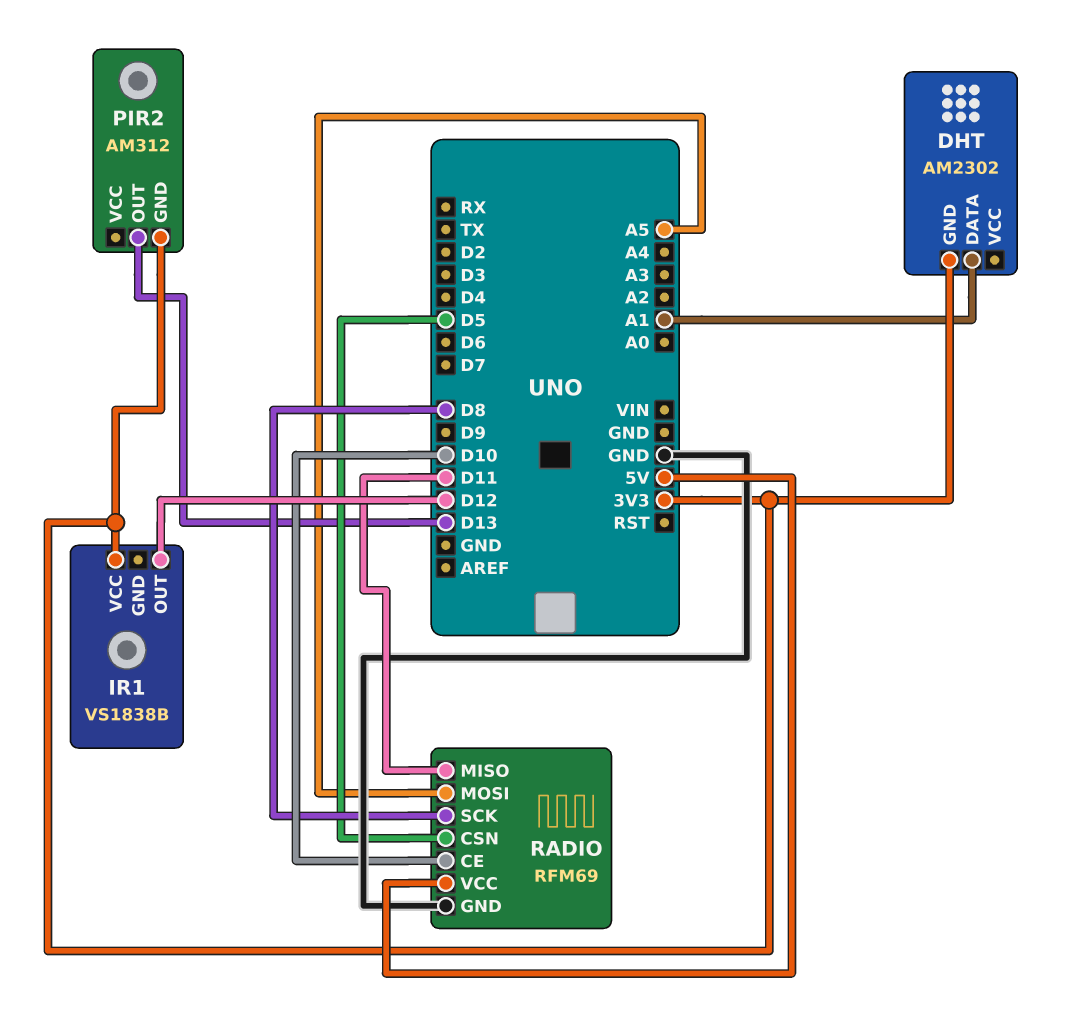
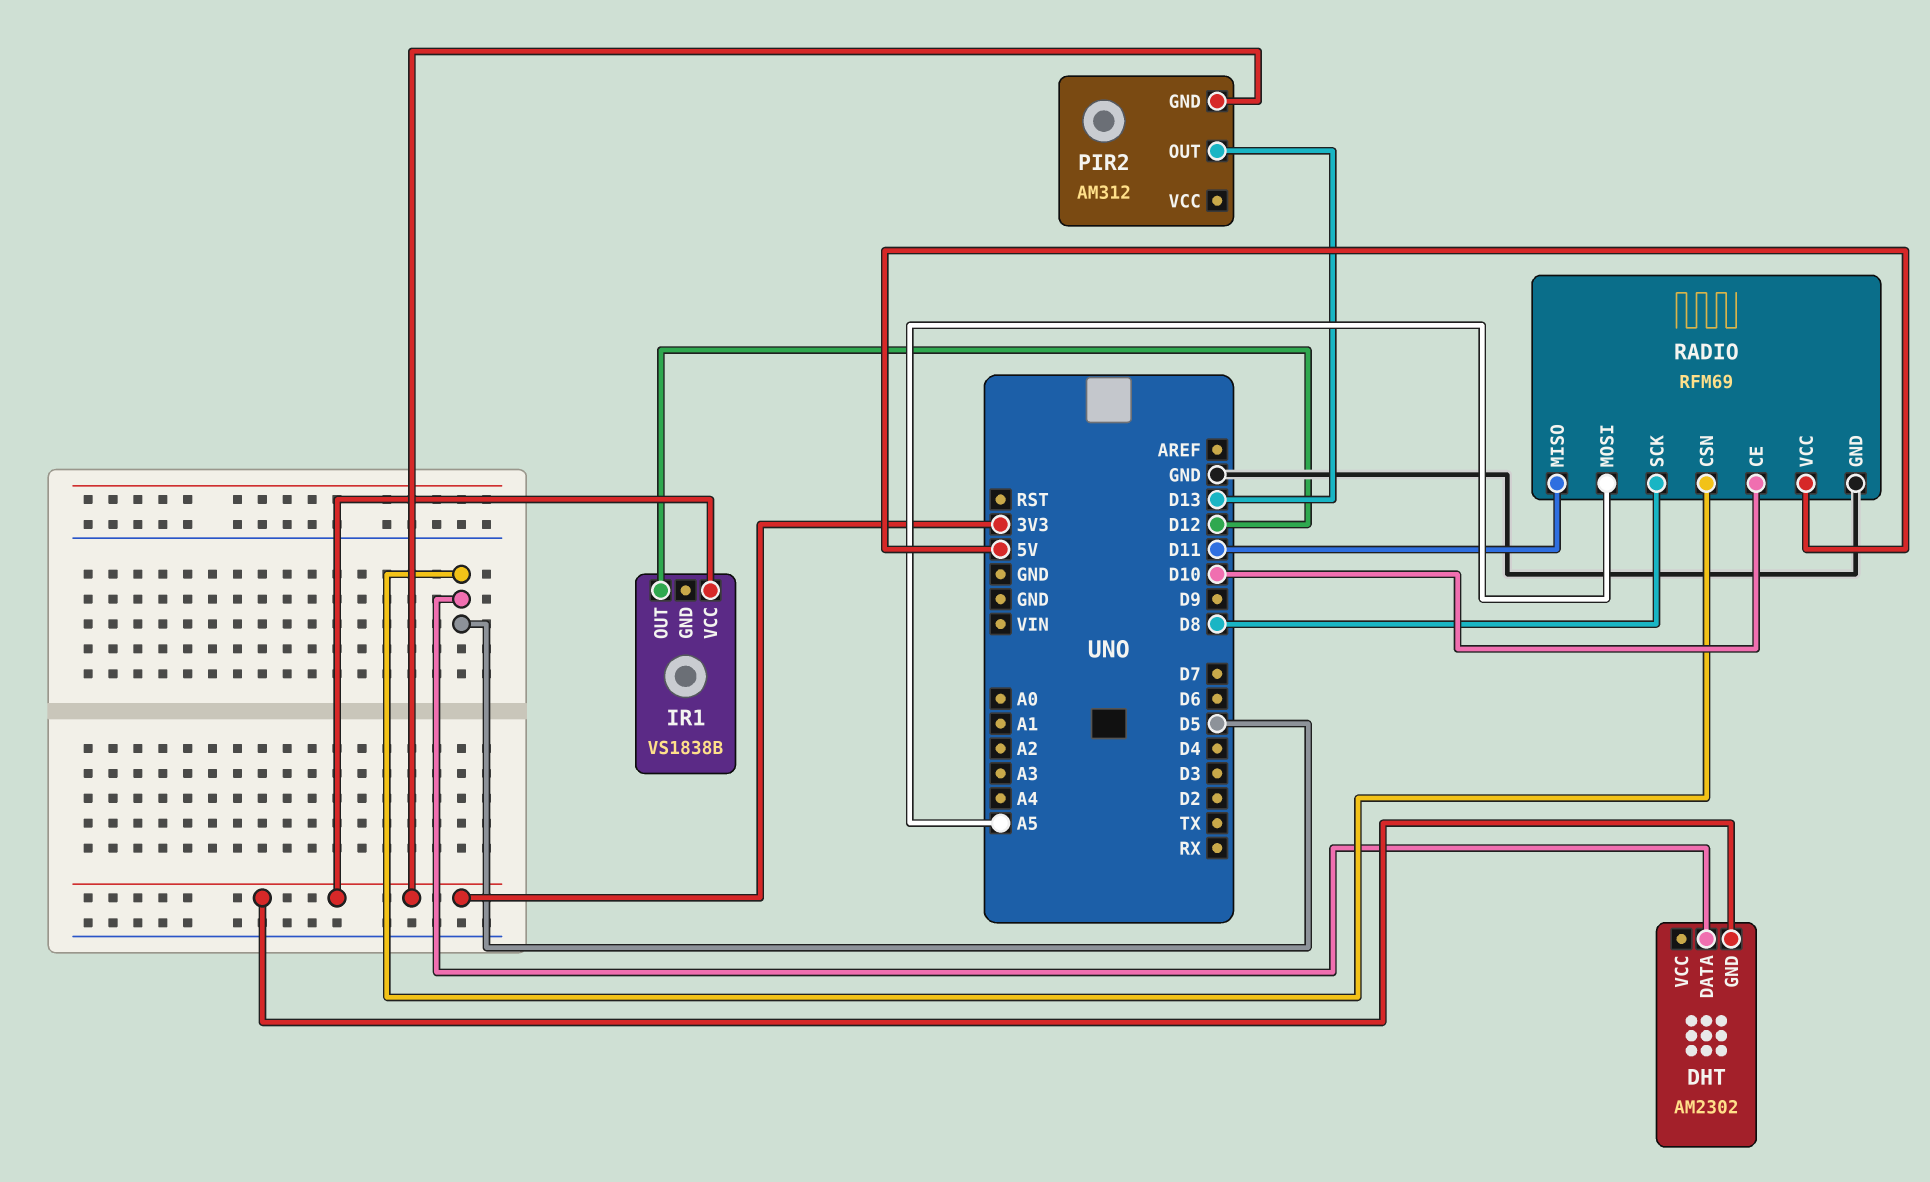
DHT pin DATA: A1 -> D5

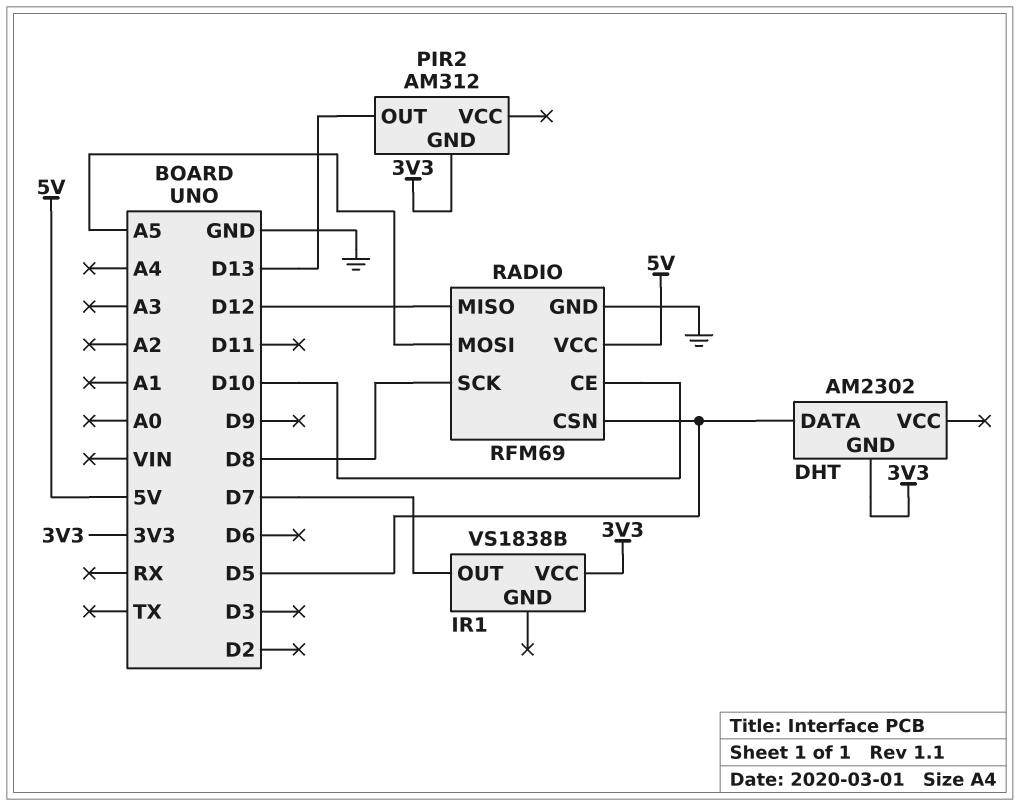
IR1 pin OUT: D12 -> D7
RADIO pin MISO: D11 -> D12

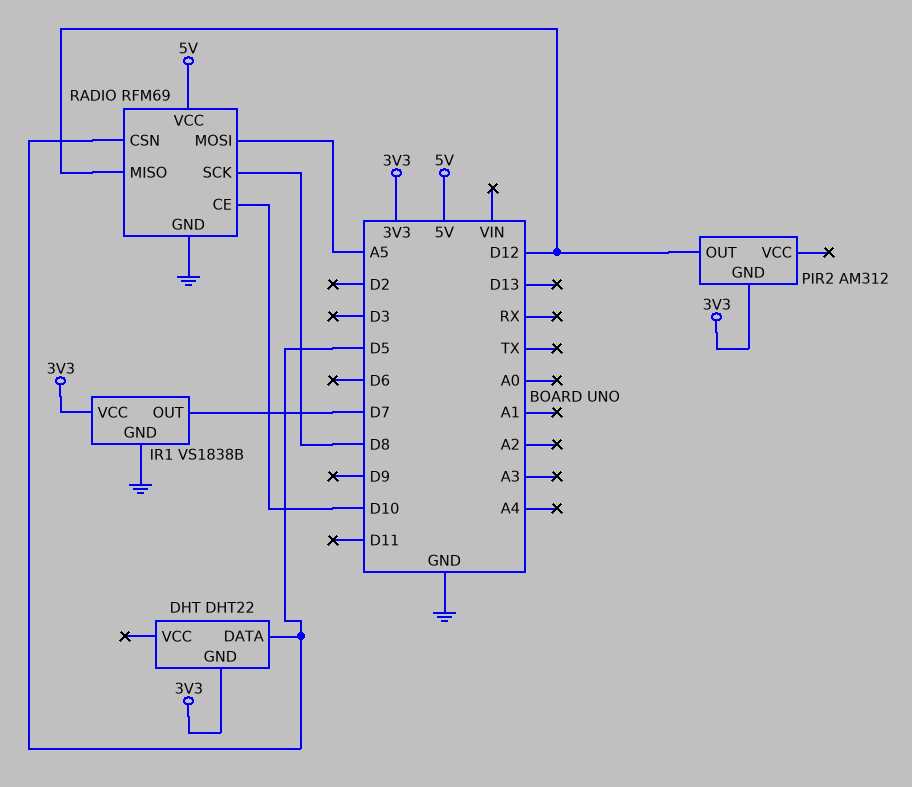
DHT: AM2302 -> DHT22
IR1 pin GND: none -> GND
PIR2 pin OUT: D13 -> D12

